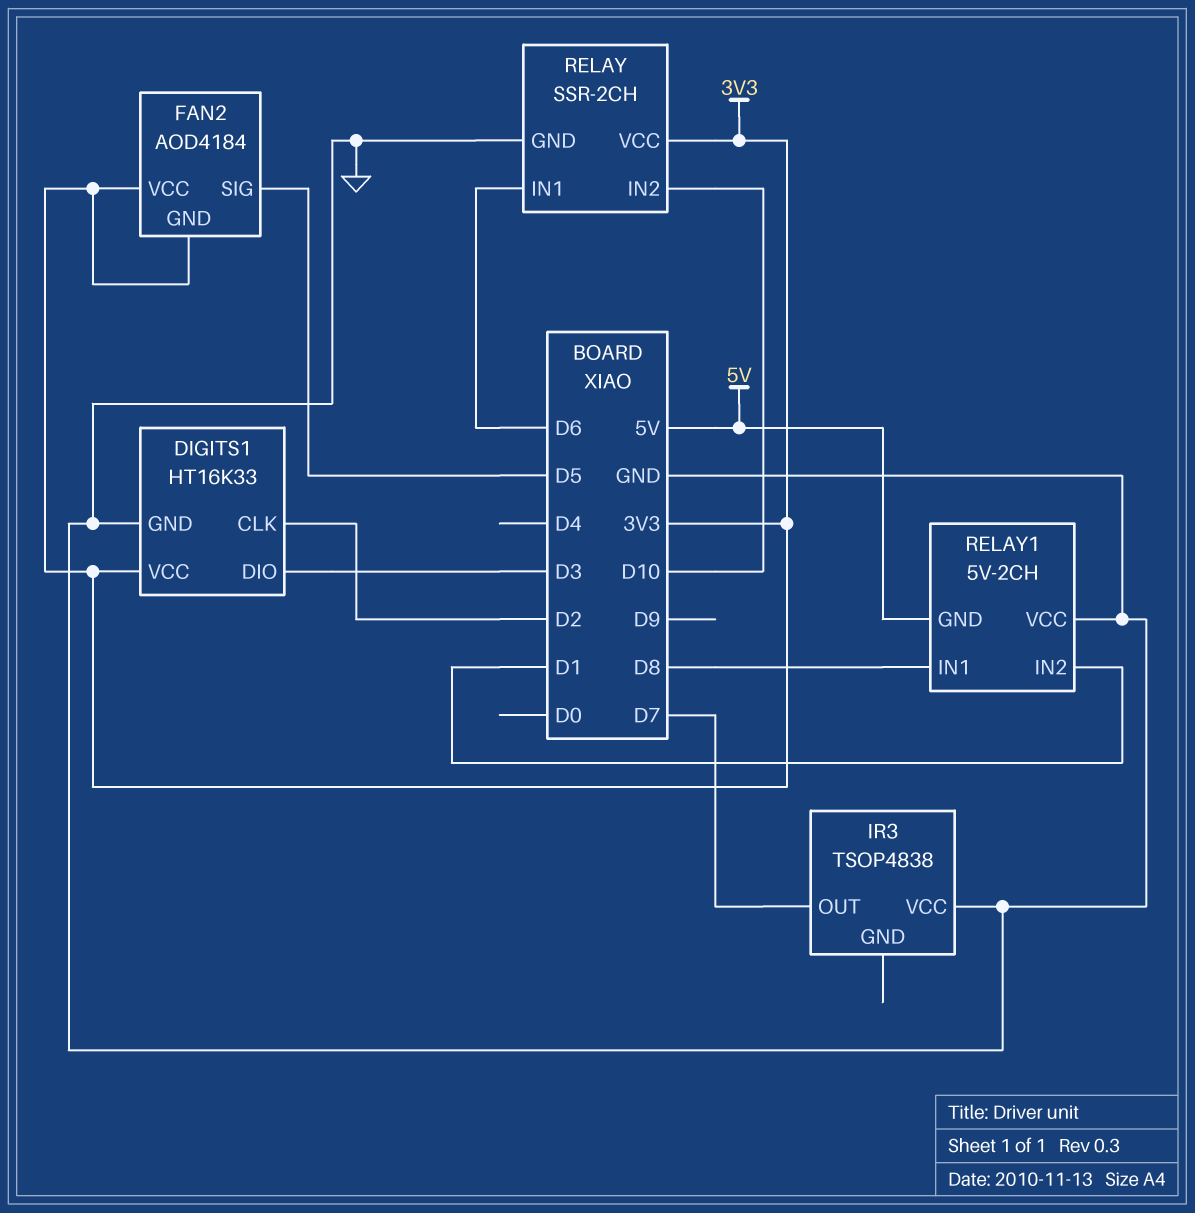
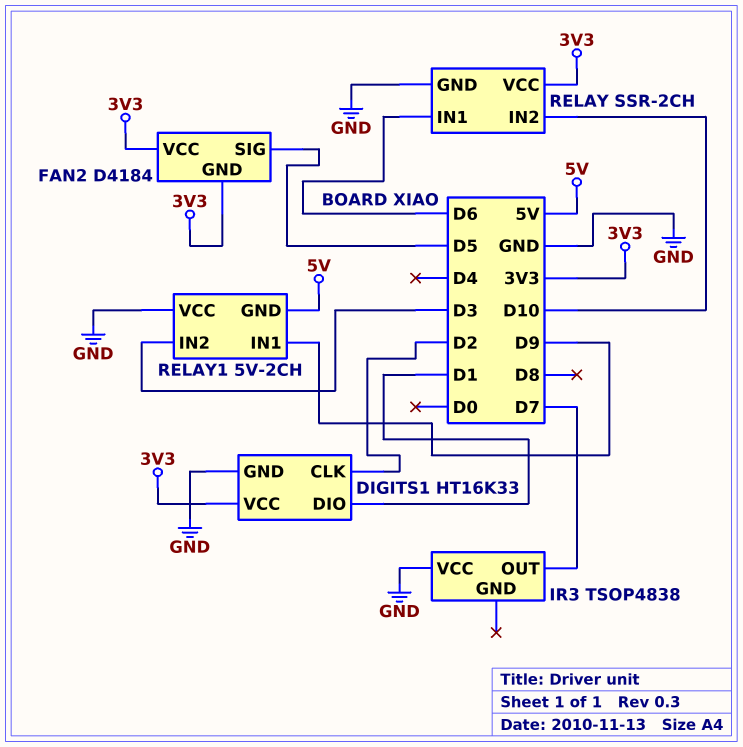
DIGITS1 pin DIO: D3 -> D1
FAN2: AOD4184 -> D4184
RELAY1 pin IN1: D8 -> D9
RELAY1 pin IN2: D1 -> D3

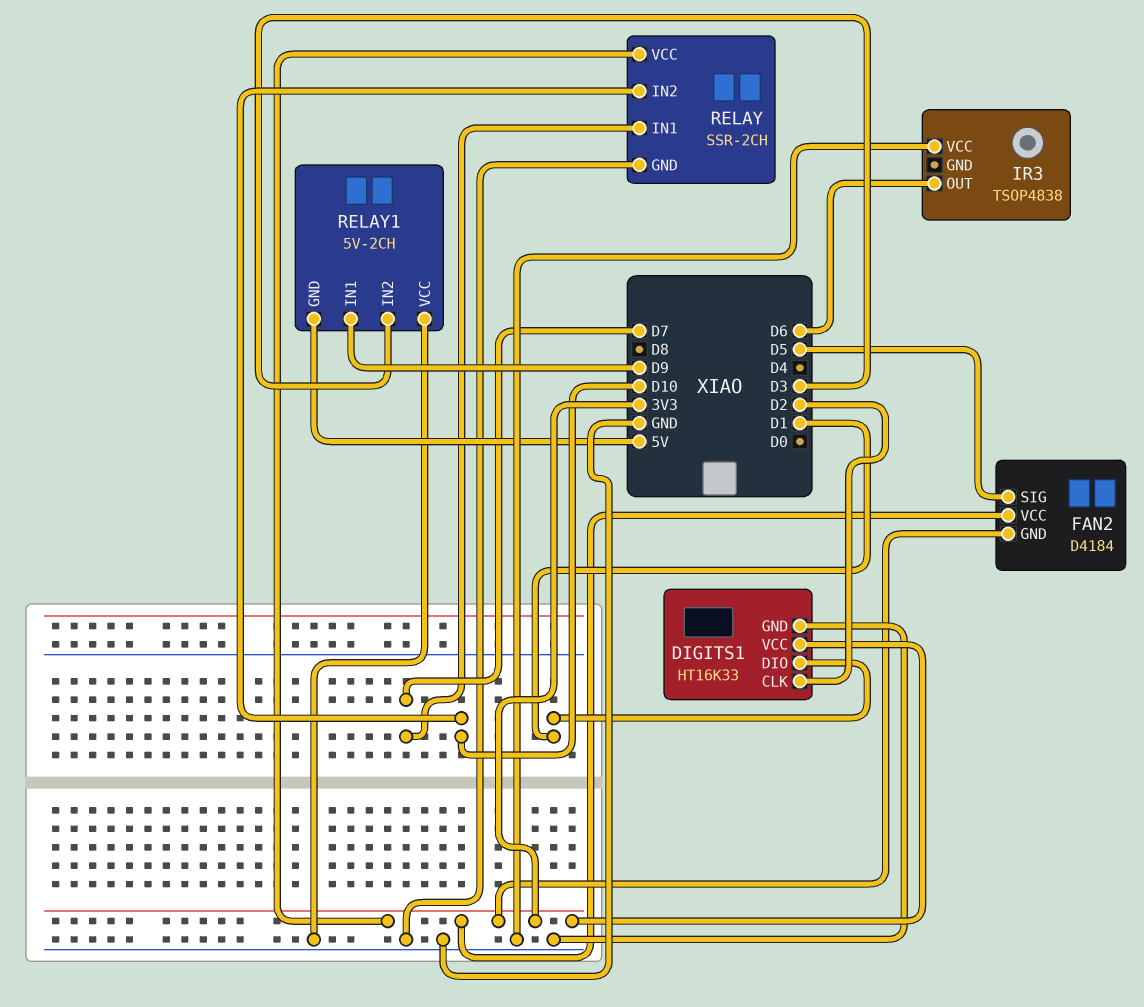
IR3 pin OUT: D7 -> D6
RELAY pin IN1: D6 -> D7

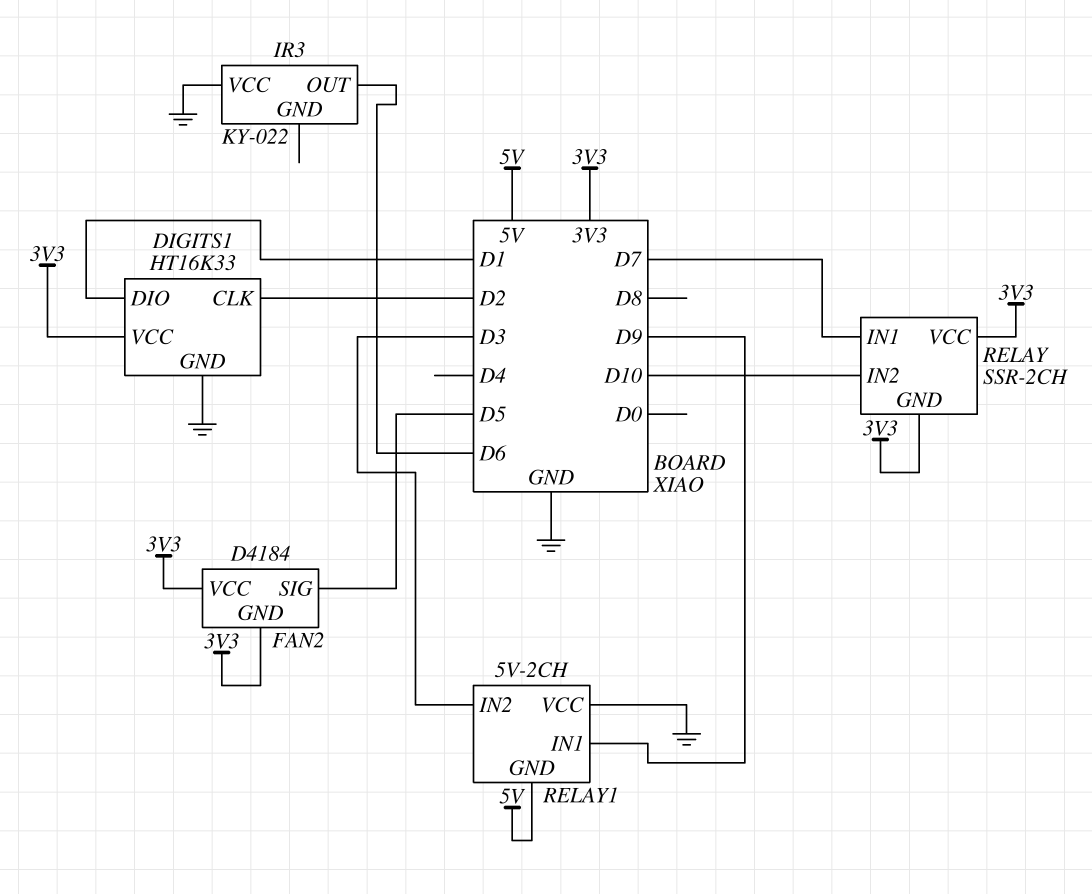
IR3: TSOP4838 -> KY-022
RELAY pin GND: GND -> 3V3

